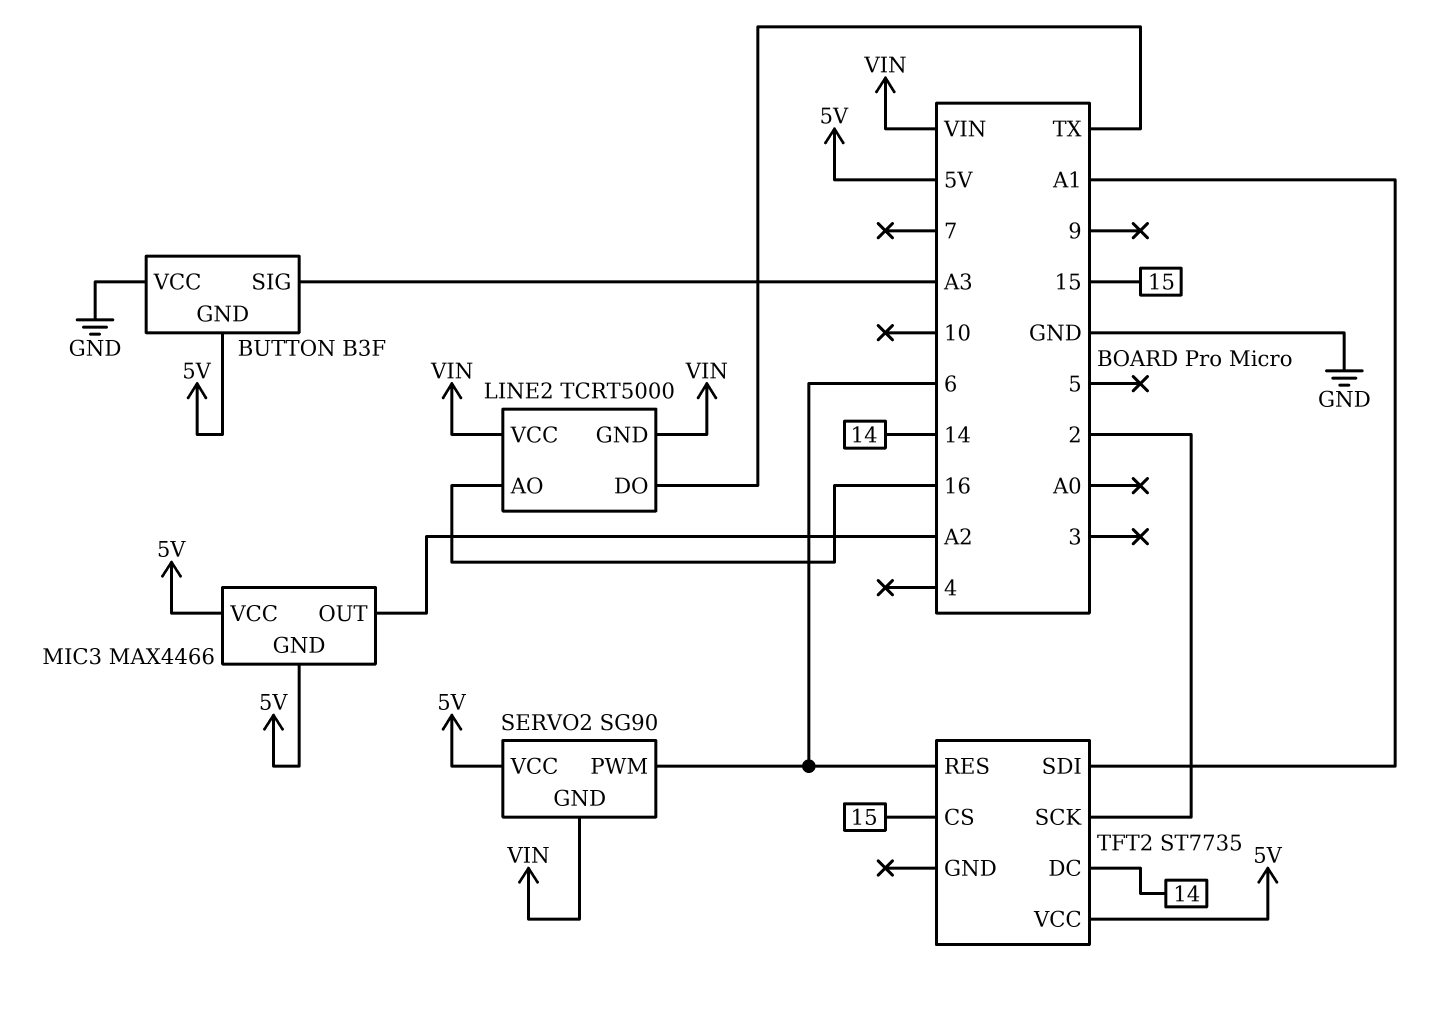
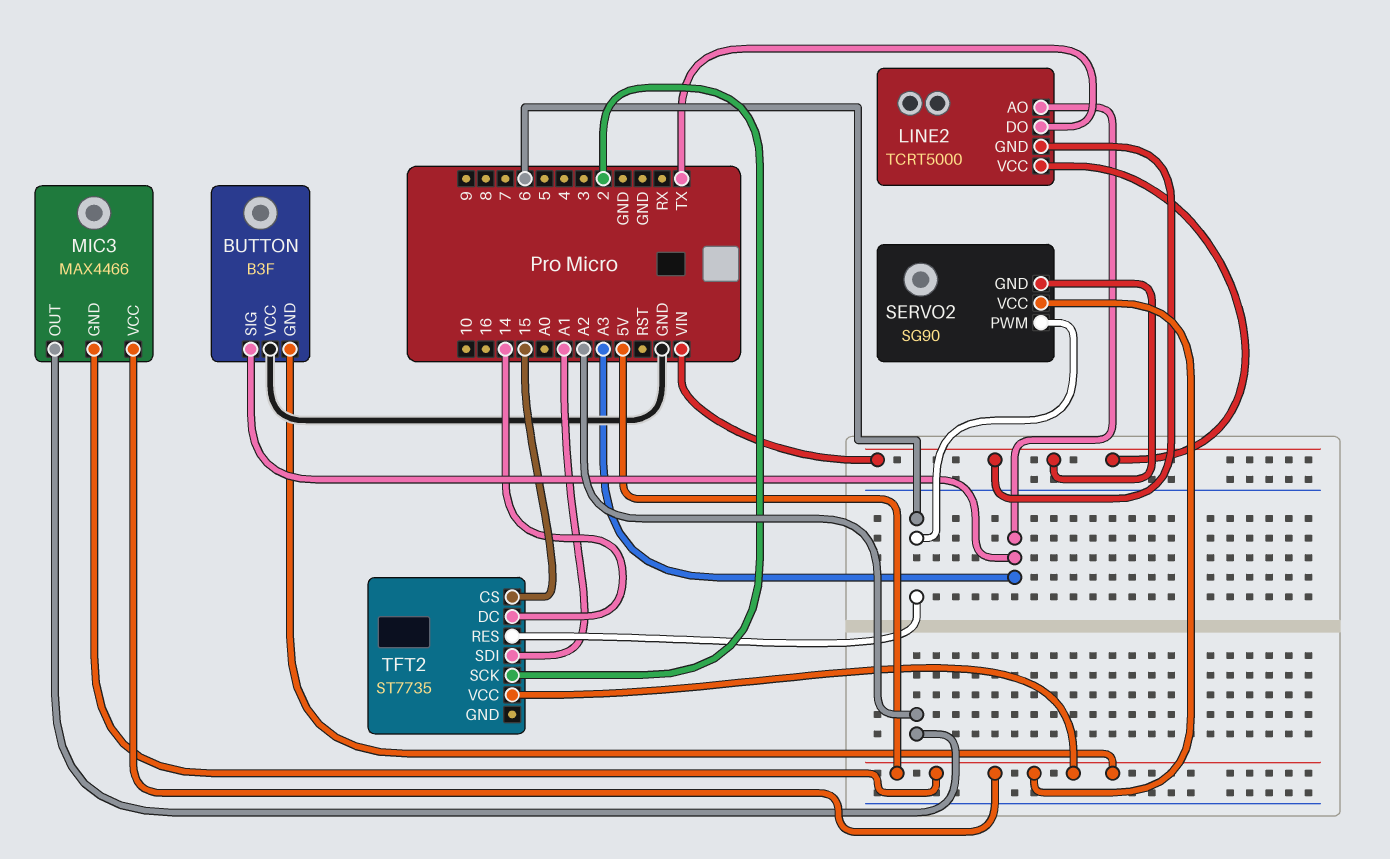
LINE2 pin AO: 16 -> A3

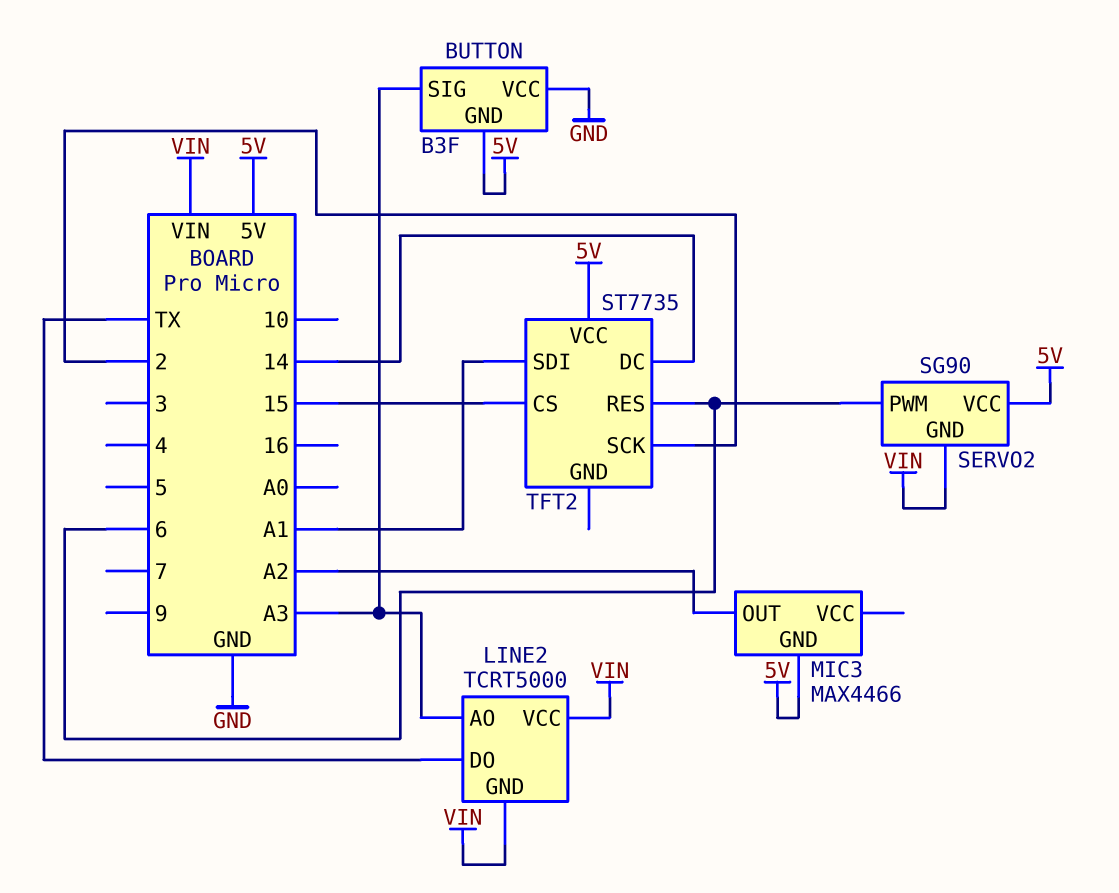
MIC3 pin VCC: 5V -> none

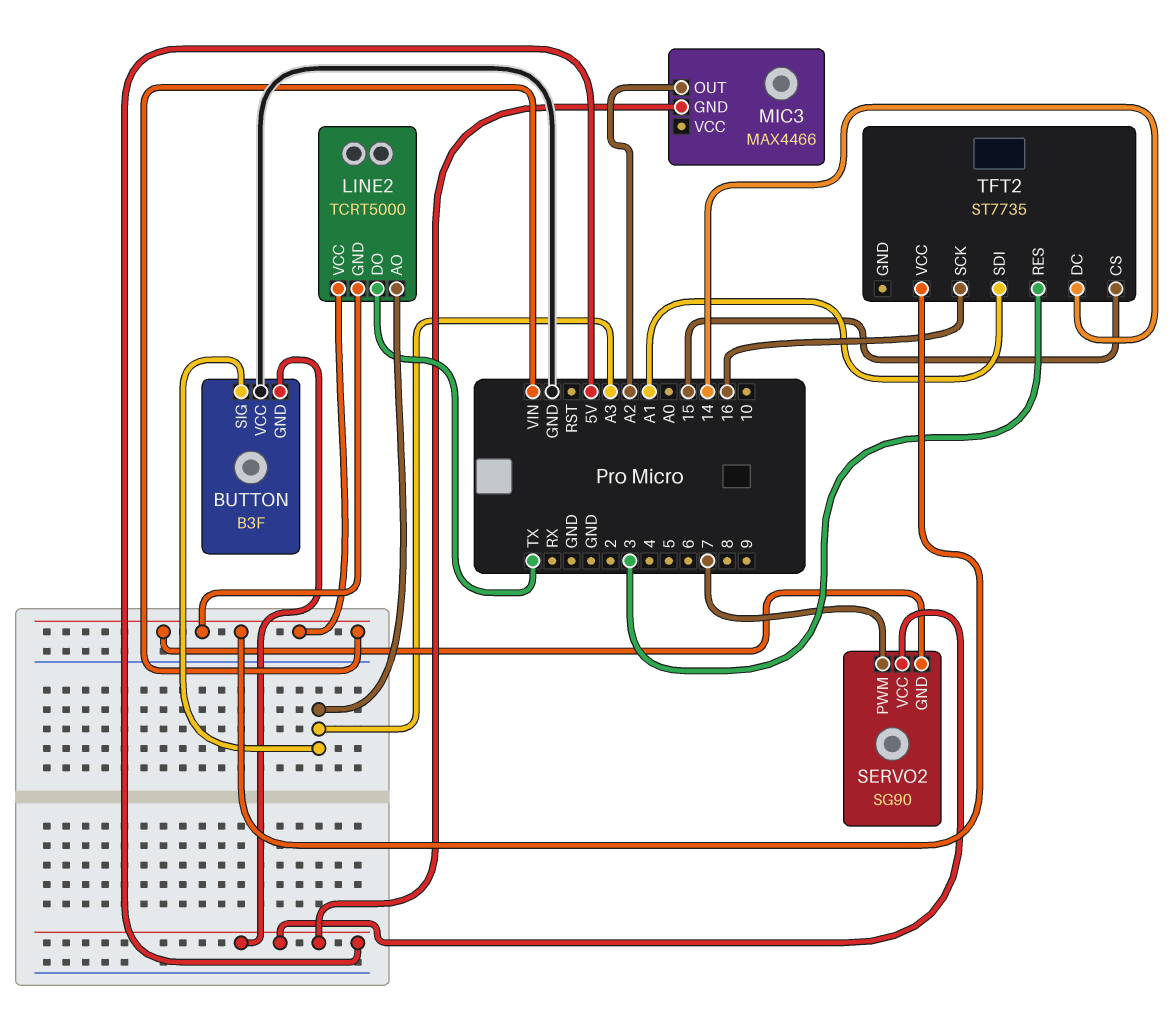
SERVO2 pin PWM: 6 -> 7
TFT2 pin RES: 6 -> 3
TFT2 pin SCK: 2 -> 16
TFT2 pin VCC: 5V -> VIN

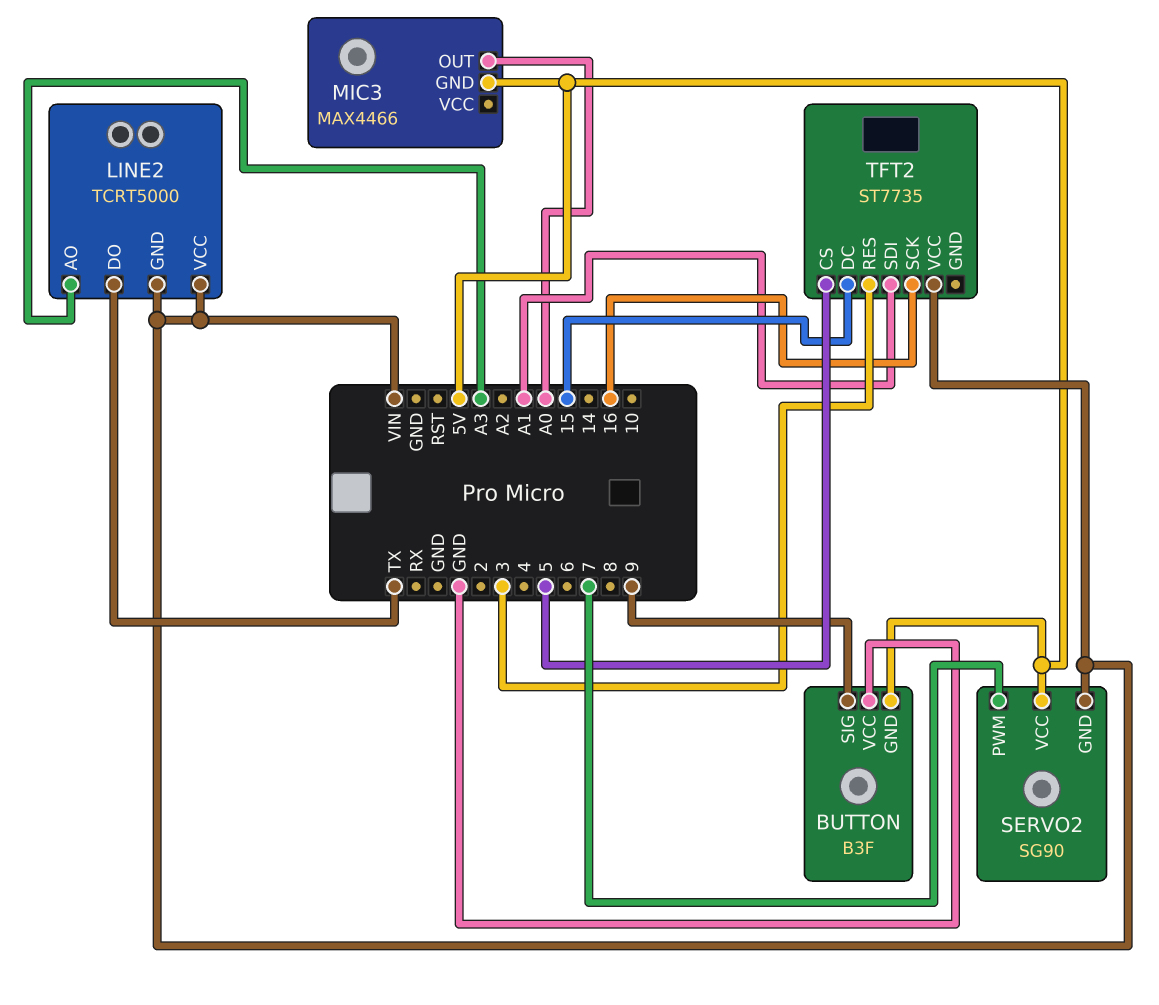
BUTTON pin SIG: A3 -> 9
MIC3 pin OUT: A2 -> A0
TFT2 pin CS: 15 -> 5
TFT2 pin DC: 14 -> 15

